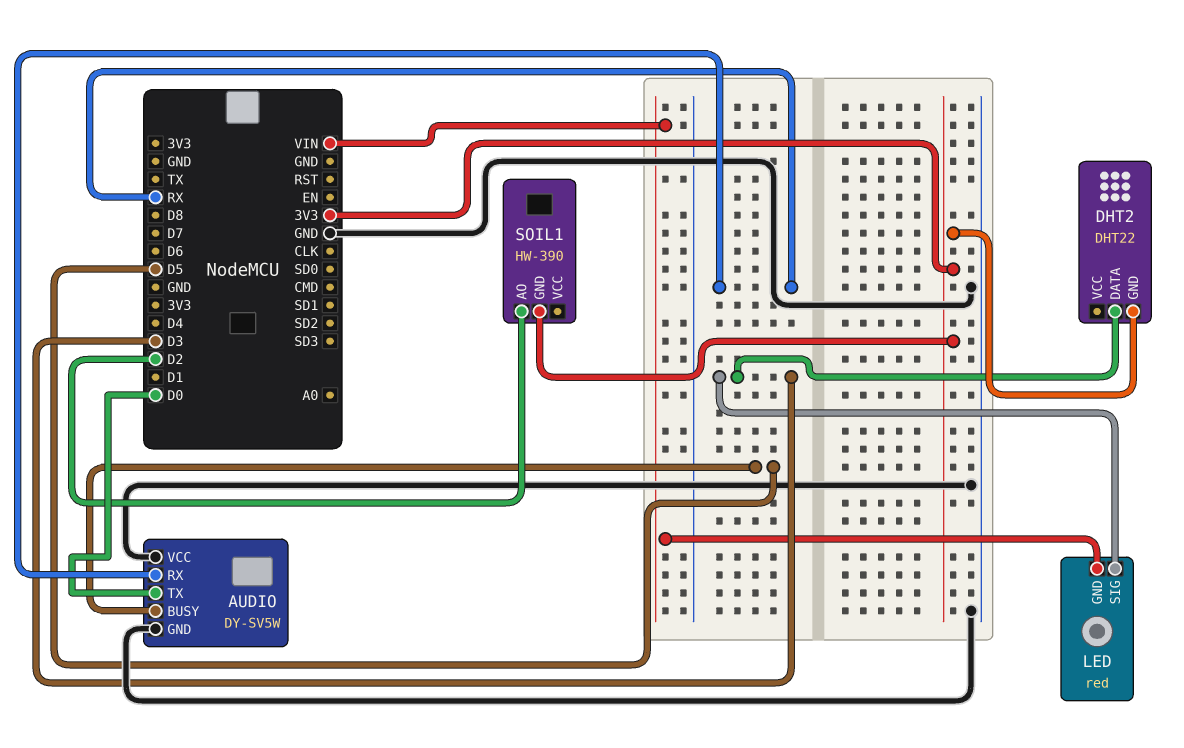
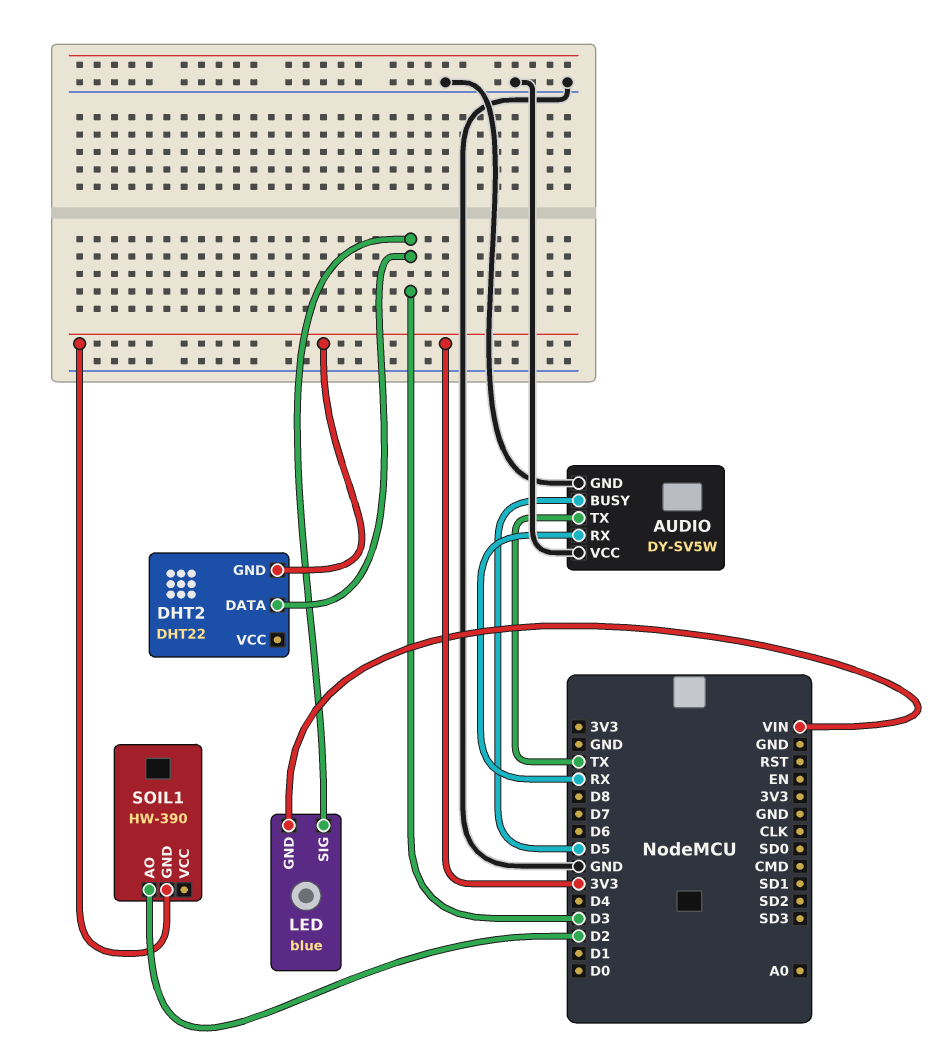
AUDIO pin TX: D0 -> TX
LED: red -> blue

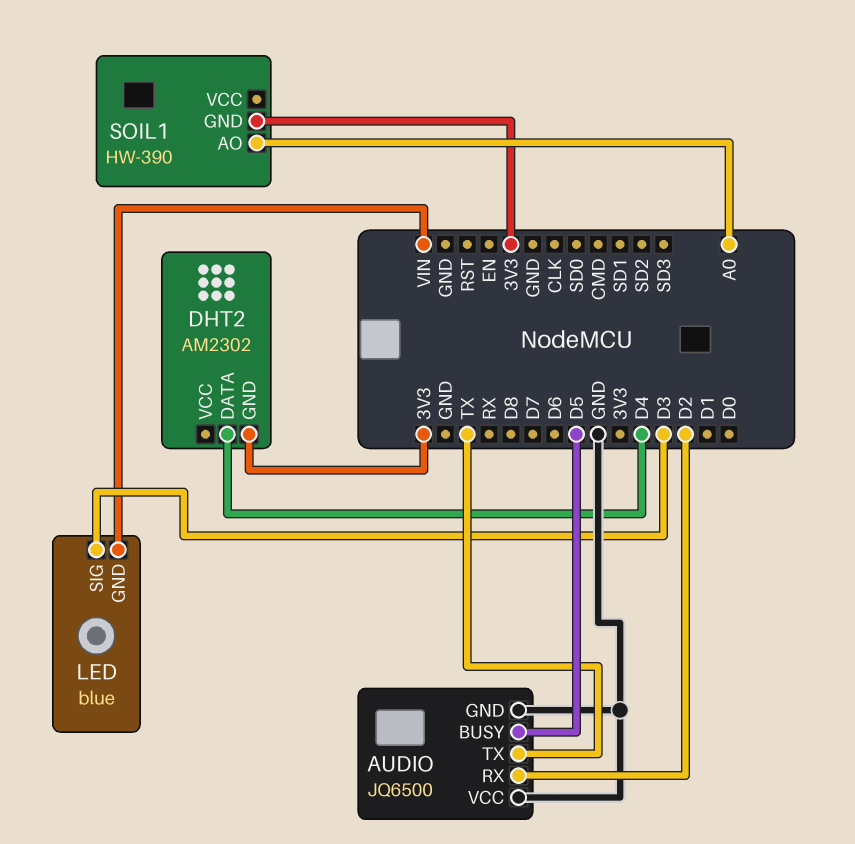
AUDIO: DY-SV5W -> JQ6500
AUDIO pin RX: RX -> D2
DHT2: DHT22 -> AM2302
DHT2 pin DATA: D3 -> D4
SOIL1 pin AO: D2 -> A0

